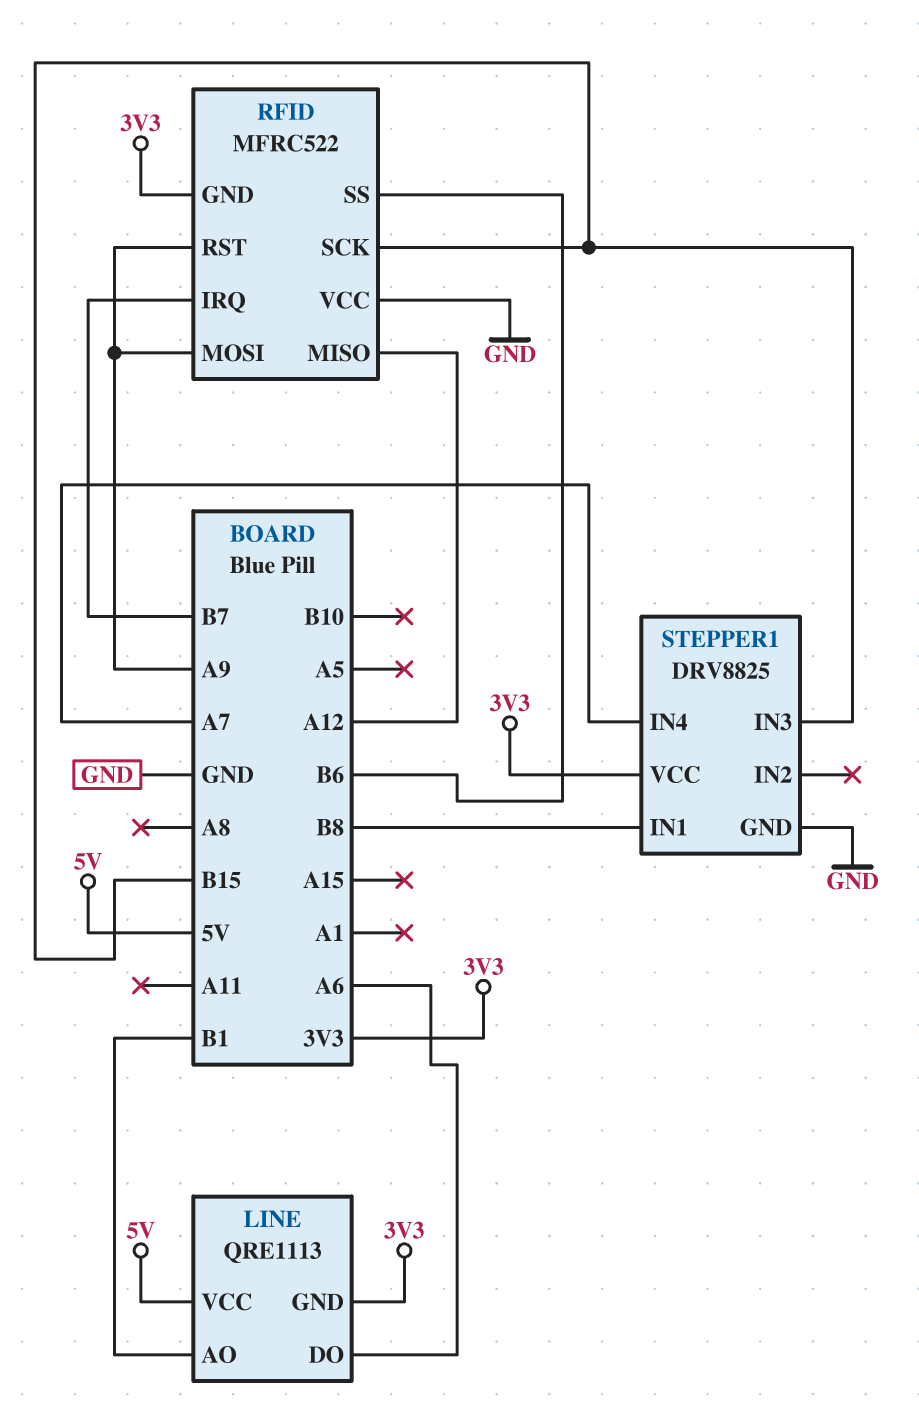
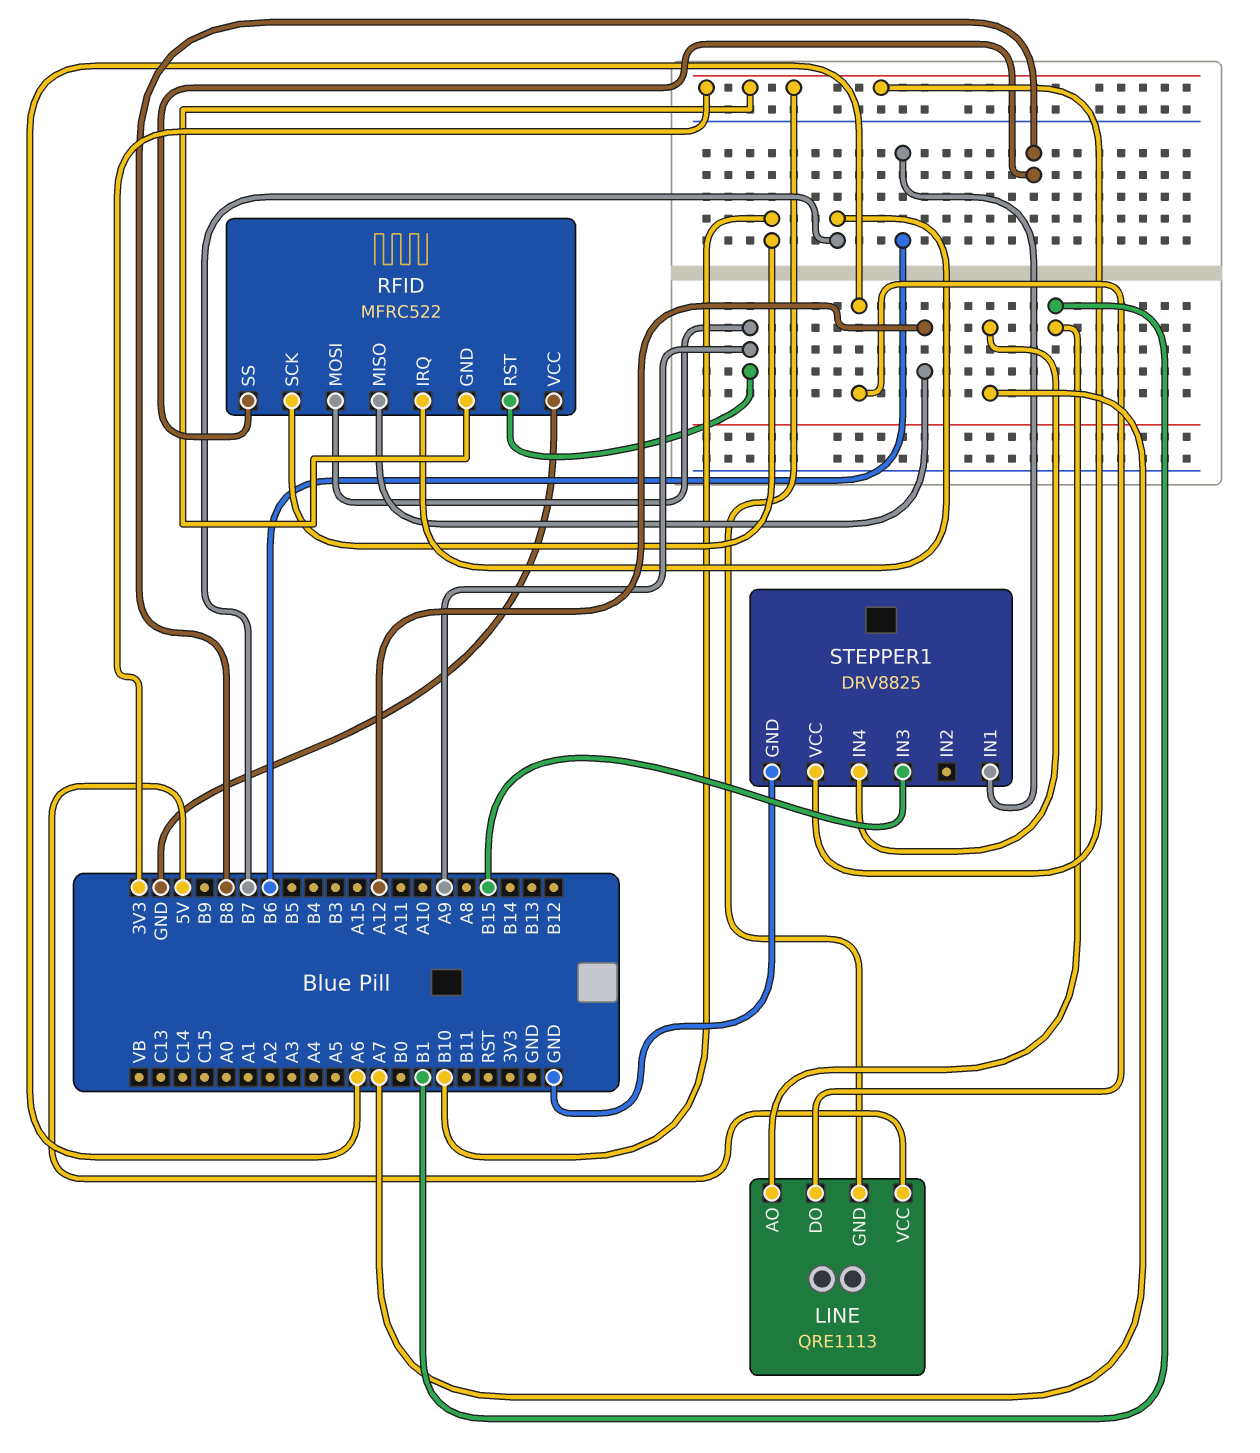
RFID pin SCK: B15 -> B10
RFID pin SS: B6 -> B8
STEPPER1 pin IN1: B8 -> B6

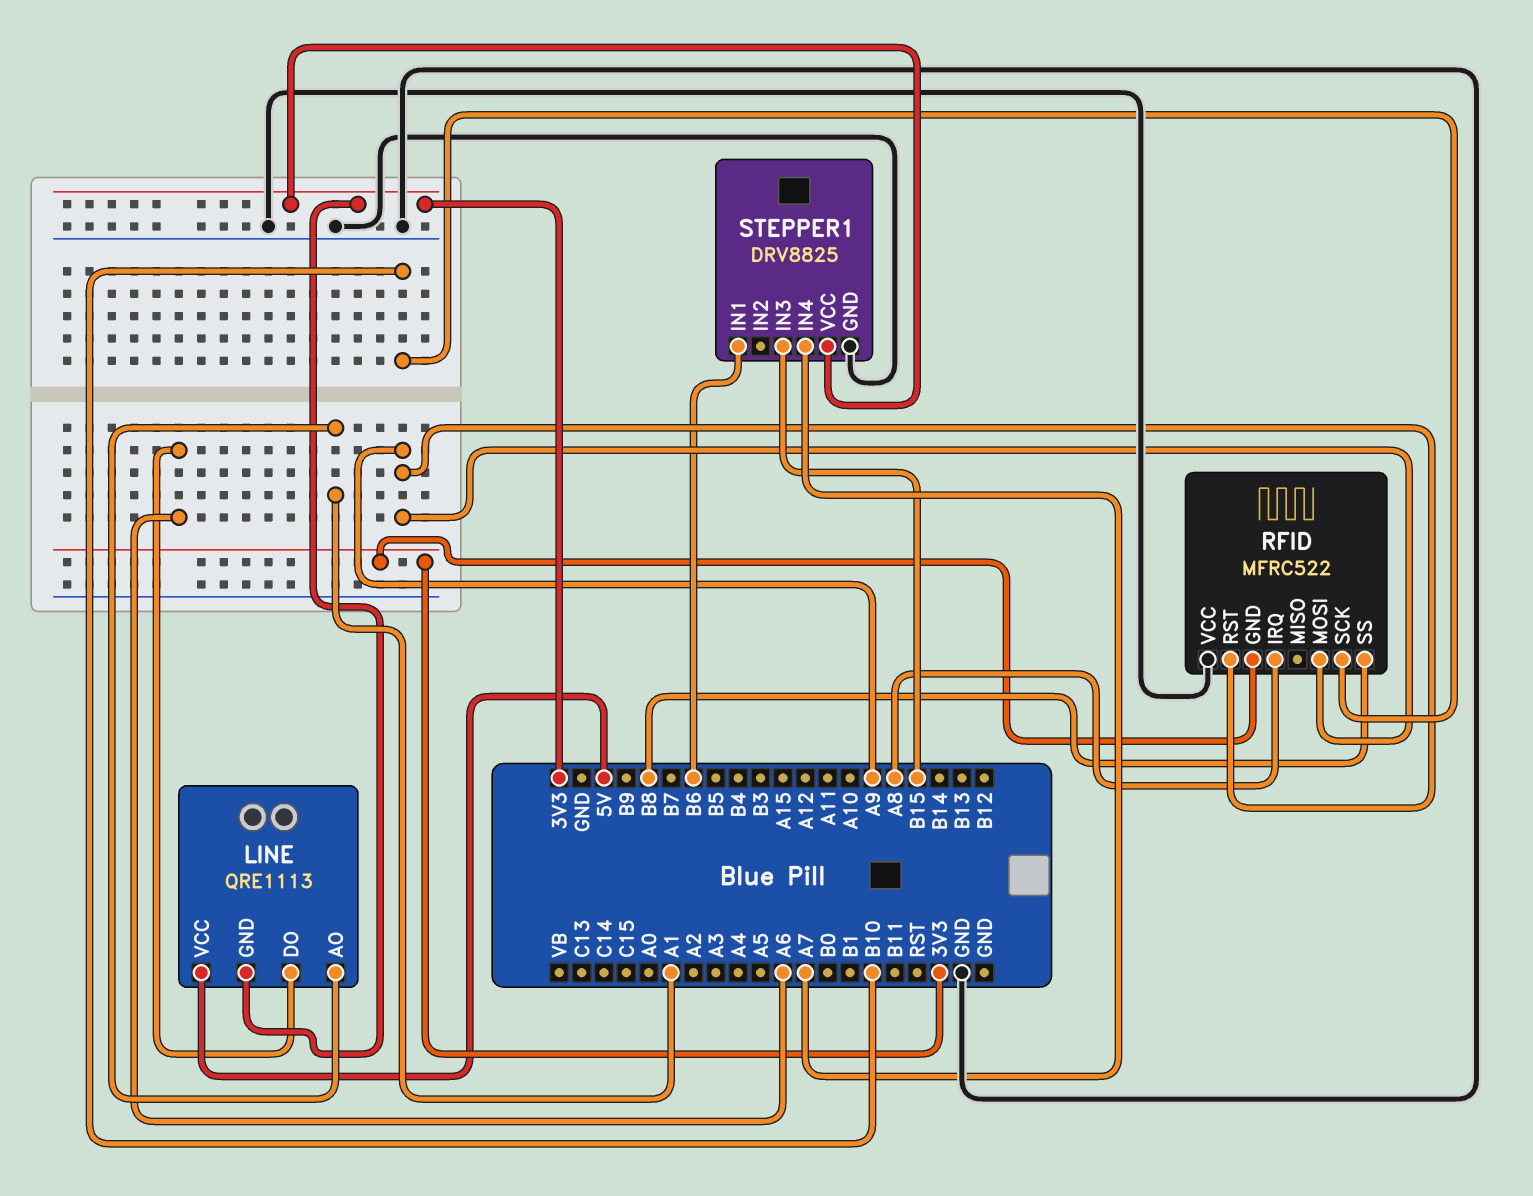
LINE pin AO: B1 -> A1
RFID pin IRQ: B7 -> A8
RFID pin MISO: A12 -> none

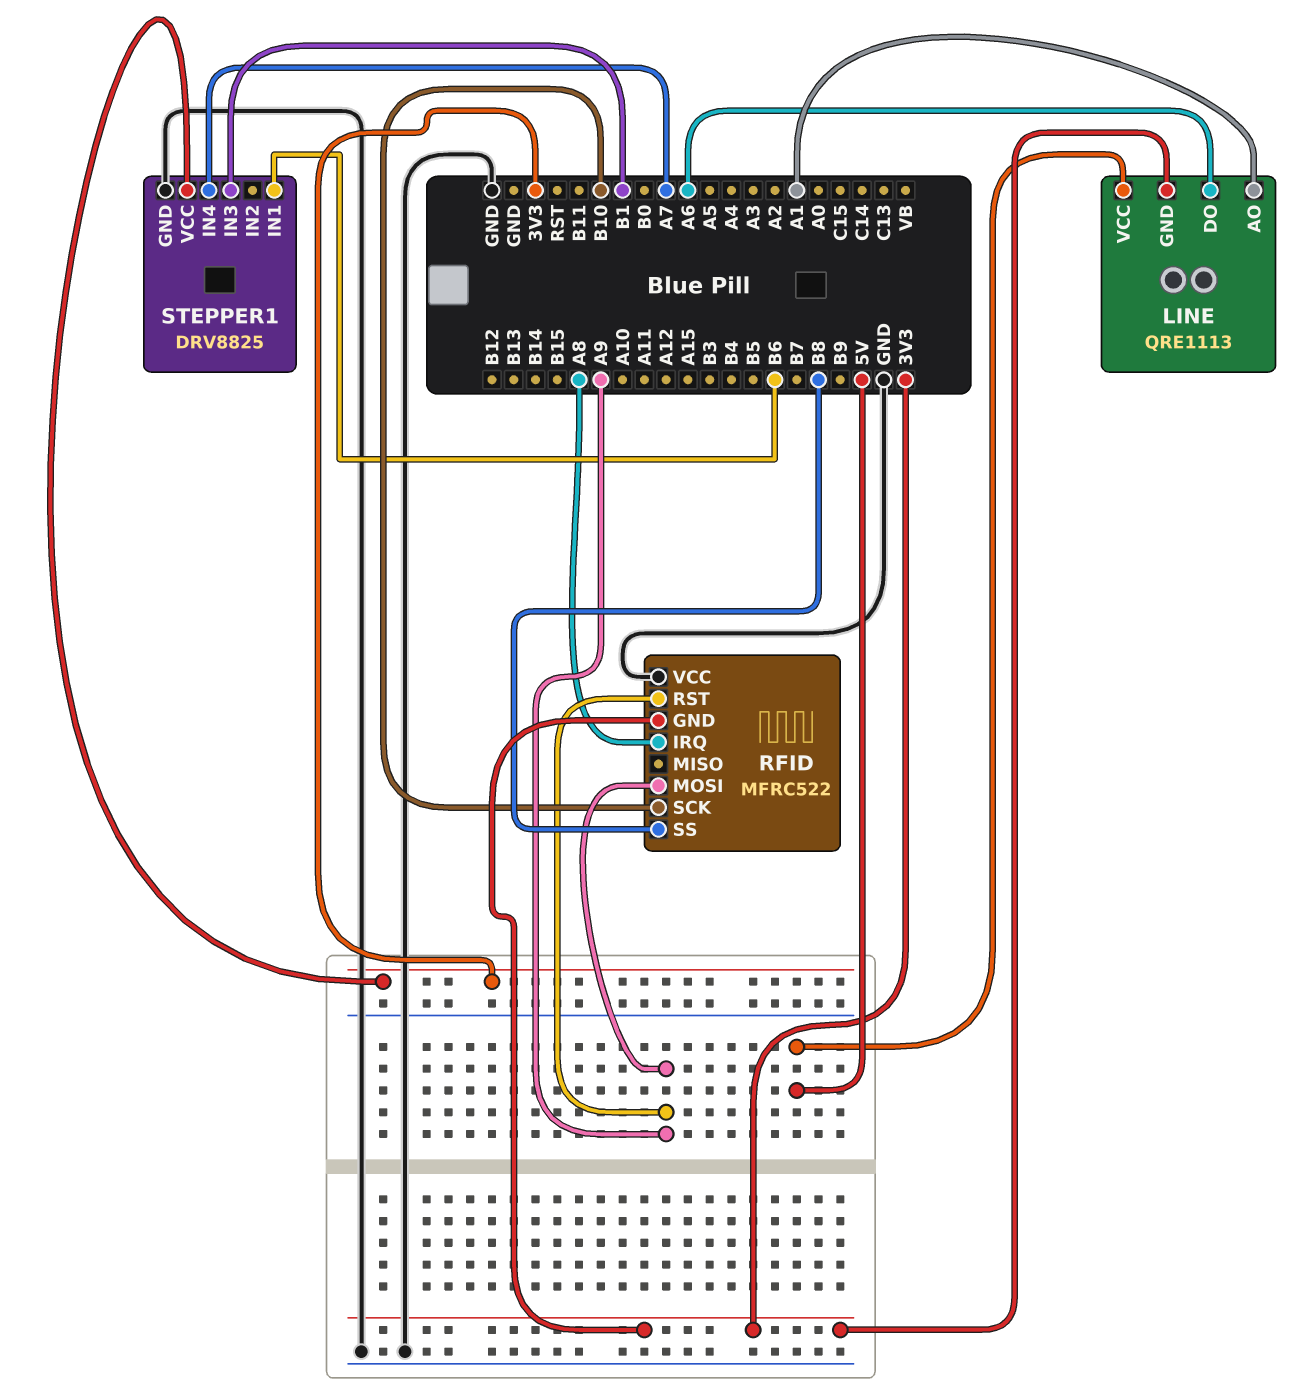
STEPPER1 pin IN3: B15 -> B1

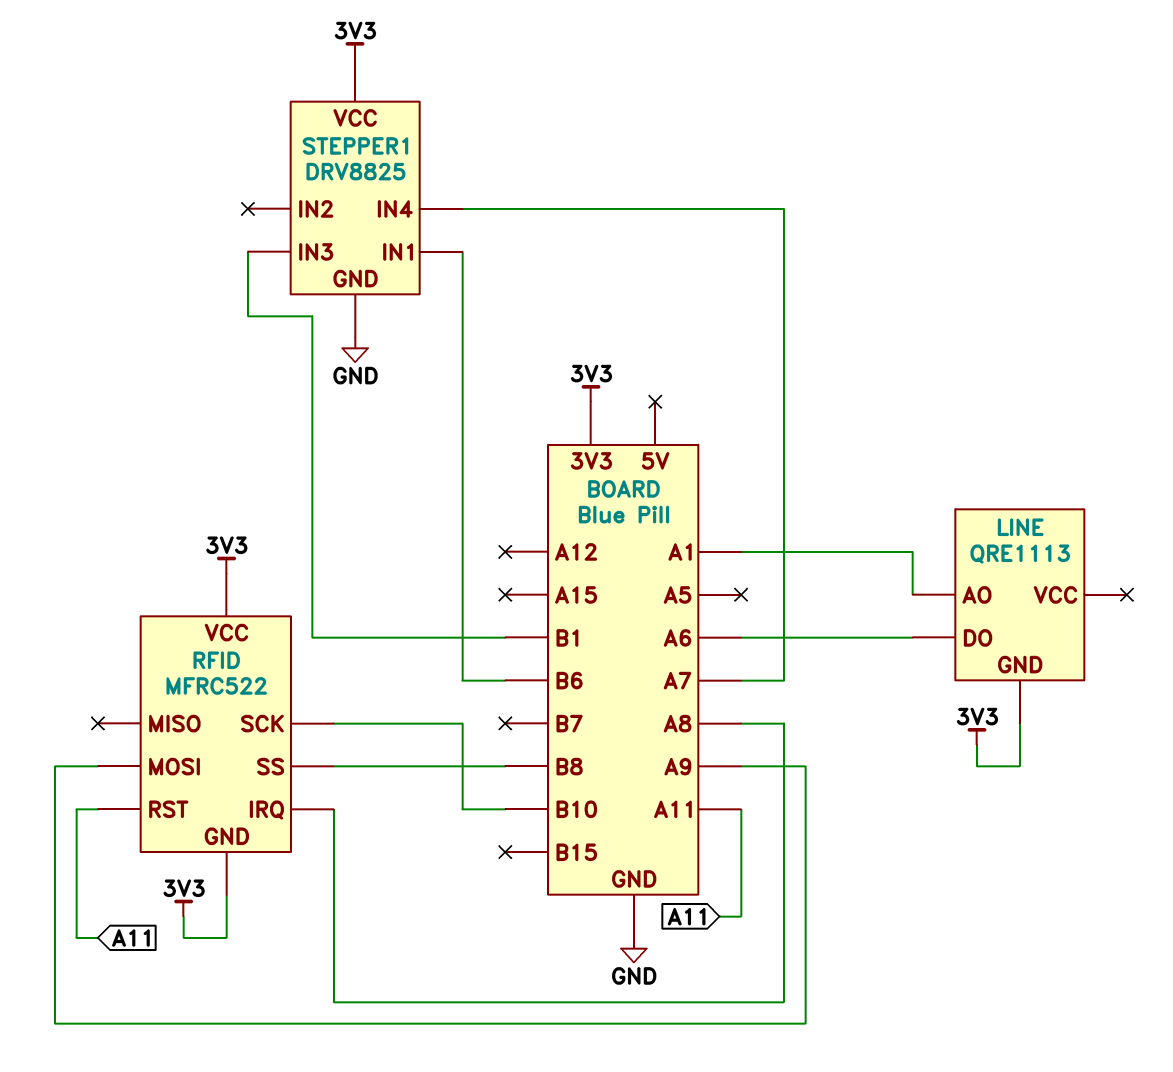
LINE pin VCC: 5V -> none
RFID pin RST: A9 -> A11
RFID pin VCC: GND -> 3V3

